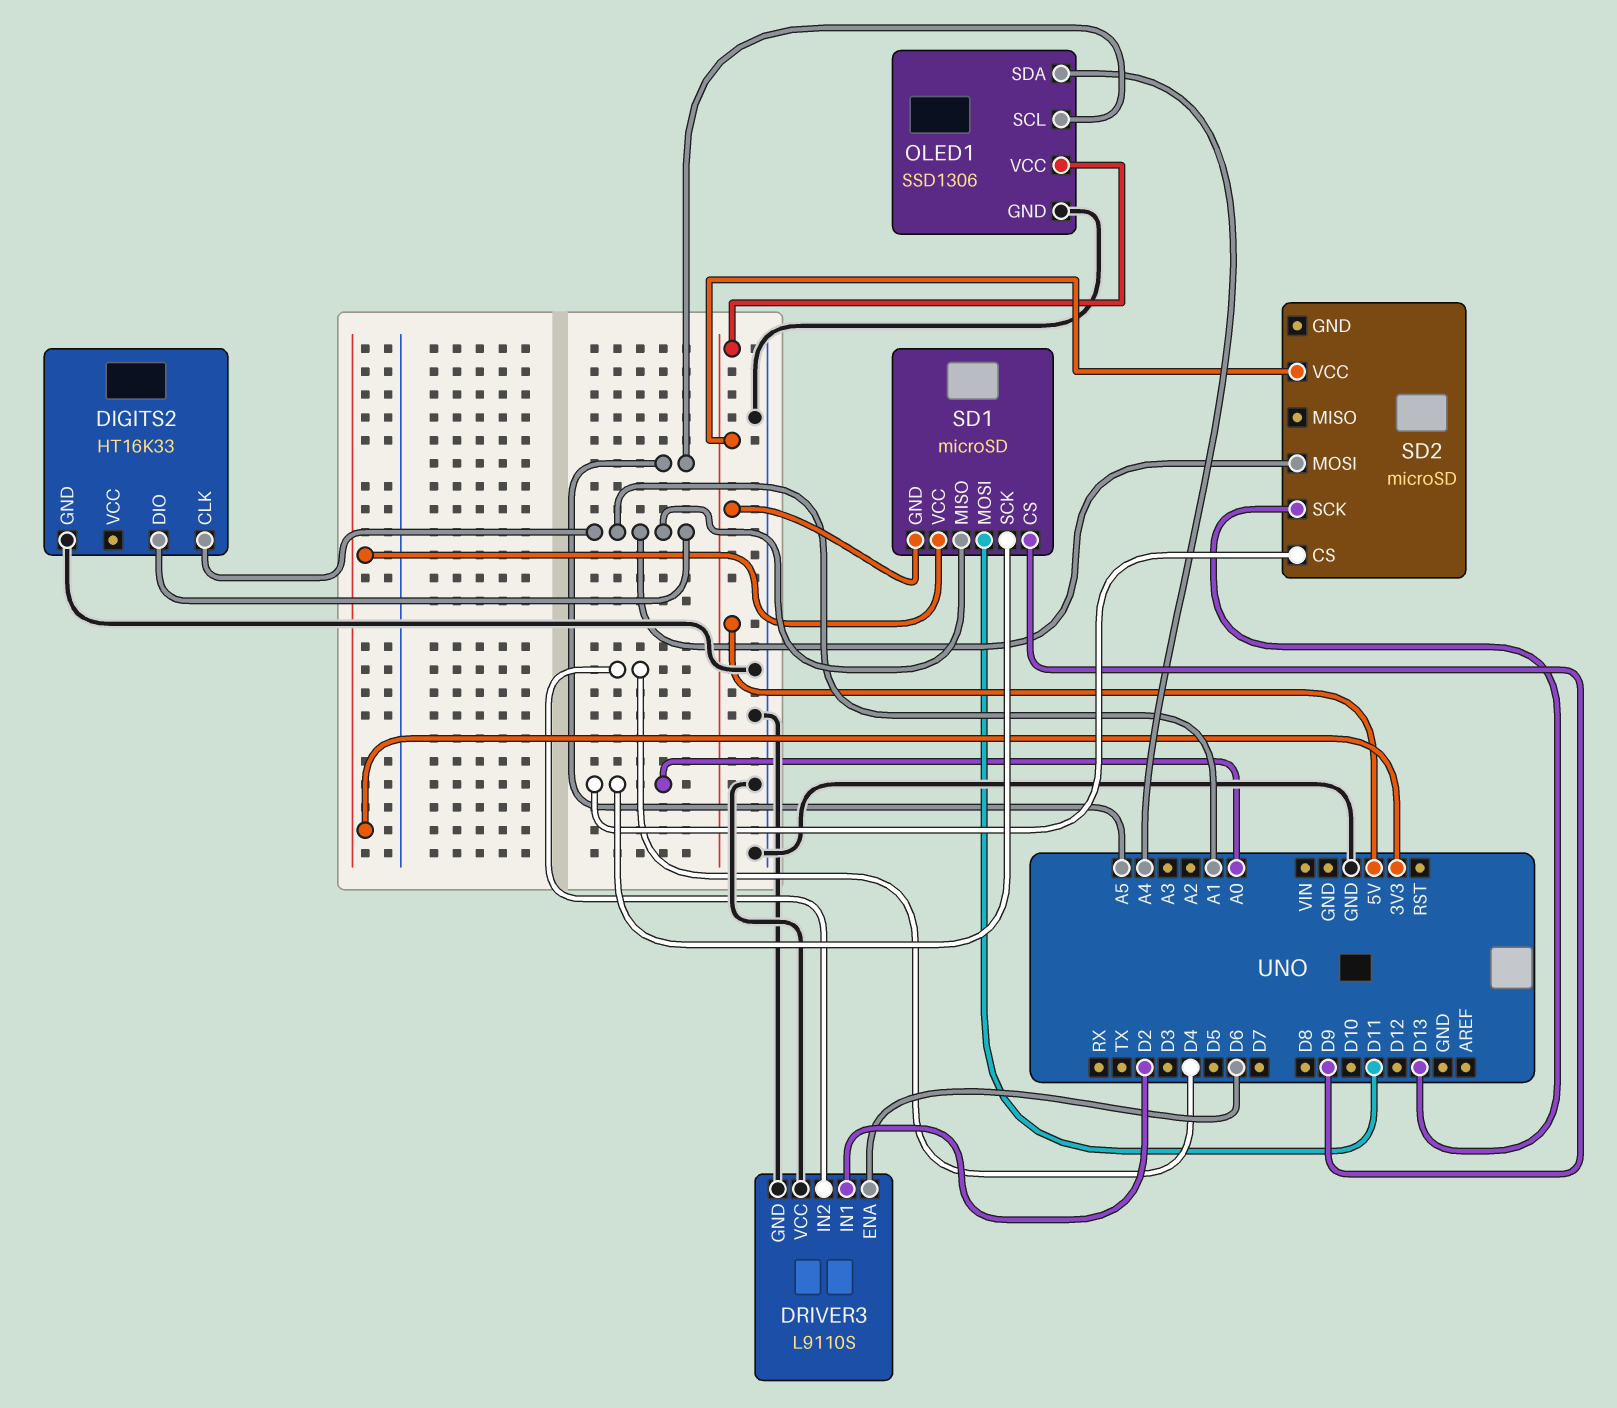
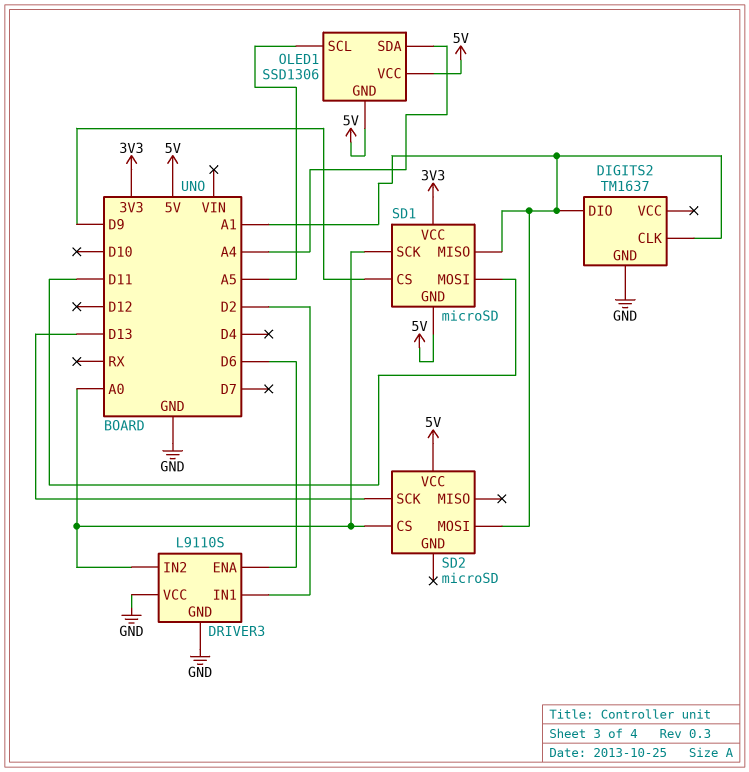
DIGITS2: HT16K33 -> TM1637
DRIVER3 pin IN2: D4 -> A0
OLED1 pin GND: GND -> 5V

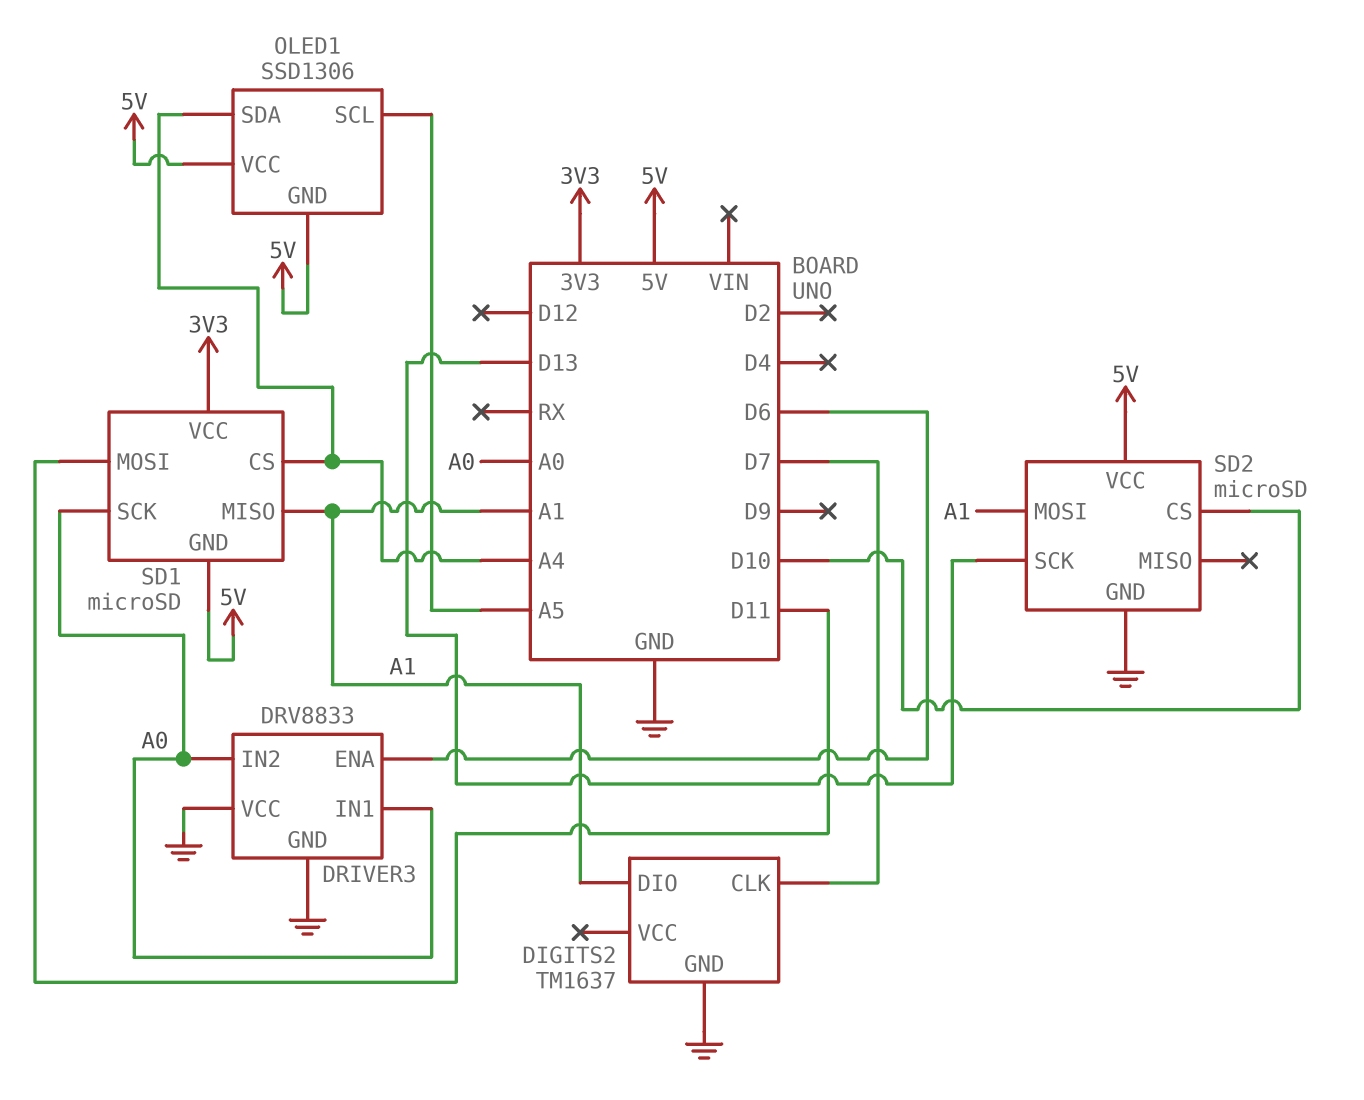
DIGITS2 pin CLK: A1 -> D7
DRIVER3: L9110S -> DRV8833
DRIVER3 pin IN1: D2 -> A0
SD1 pin CS: D9 -> A4
SD2 pin CS: A0 -> D10
SD2 pin GND: none -> GND

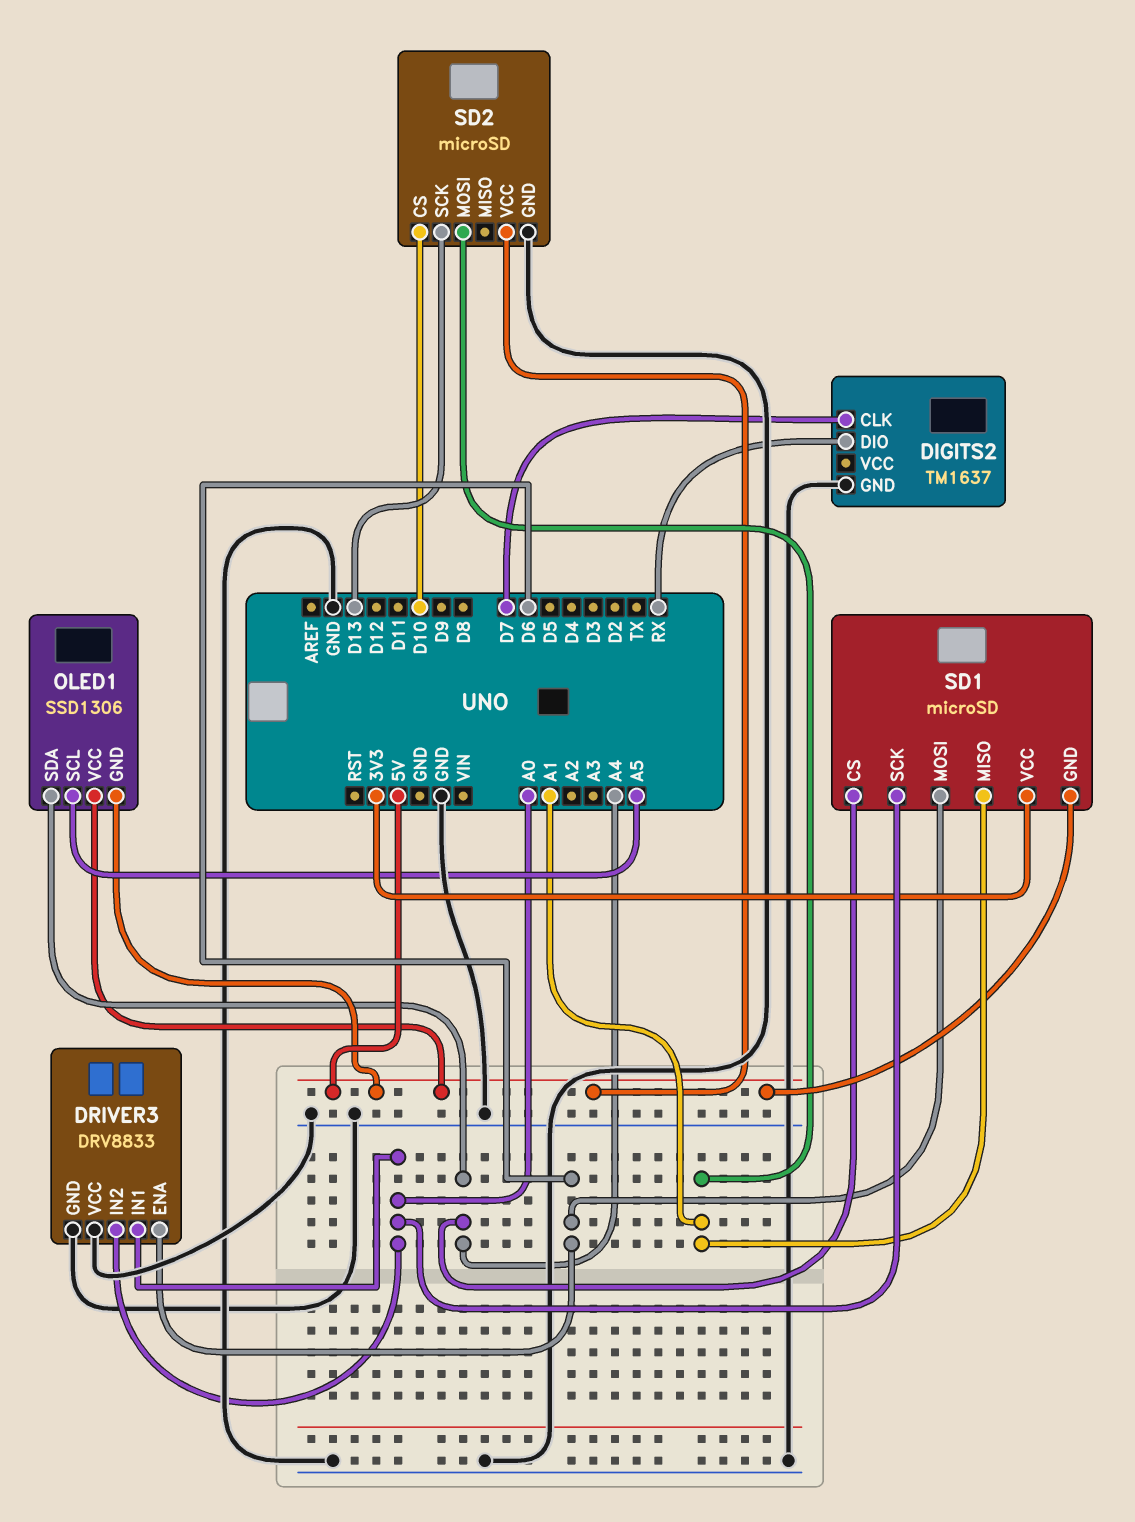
DIGITS2 pin DIO: A1 -> RX
SD1 pin MOSI: D11 -> D6

